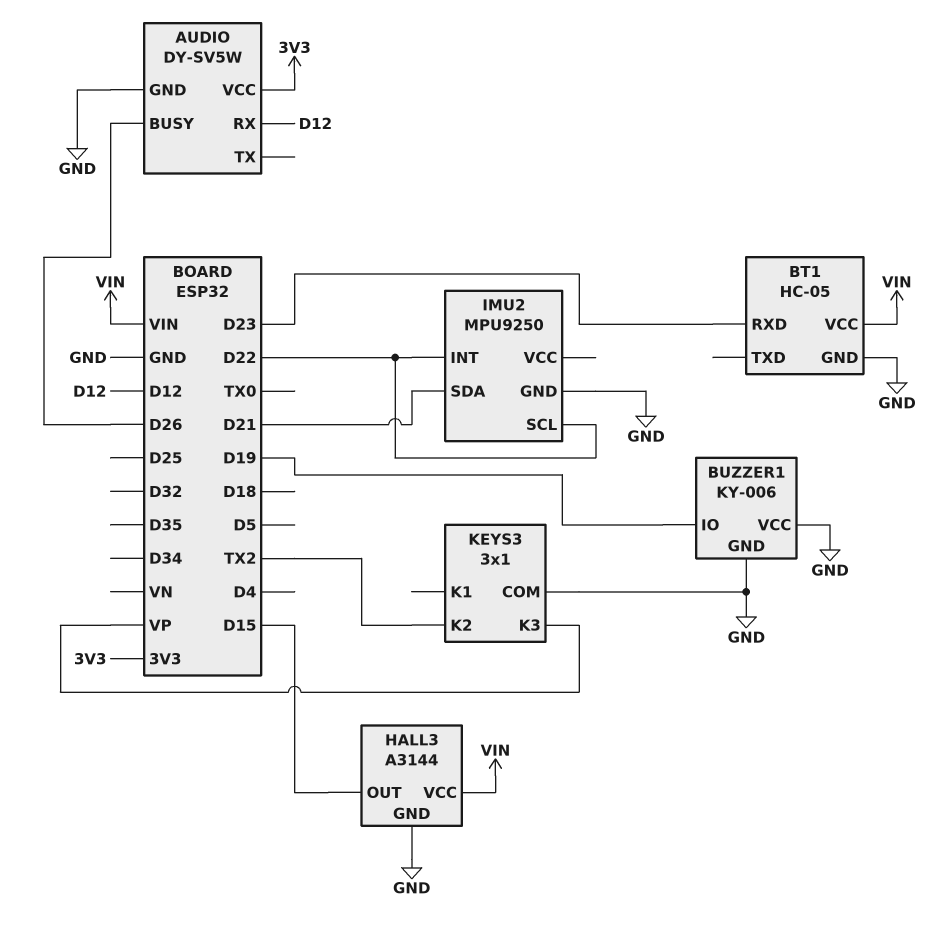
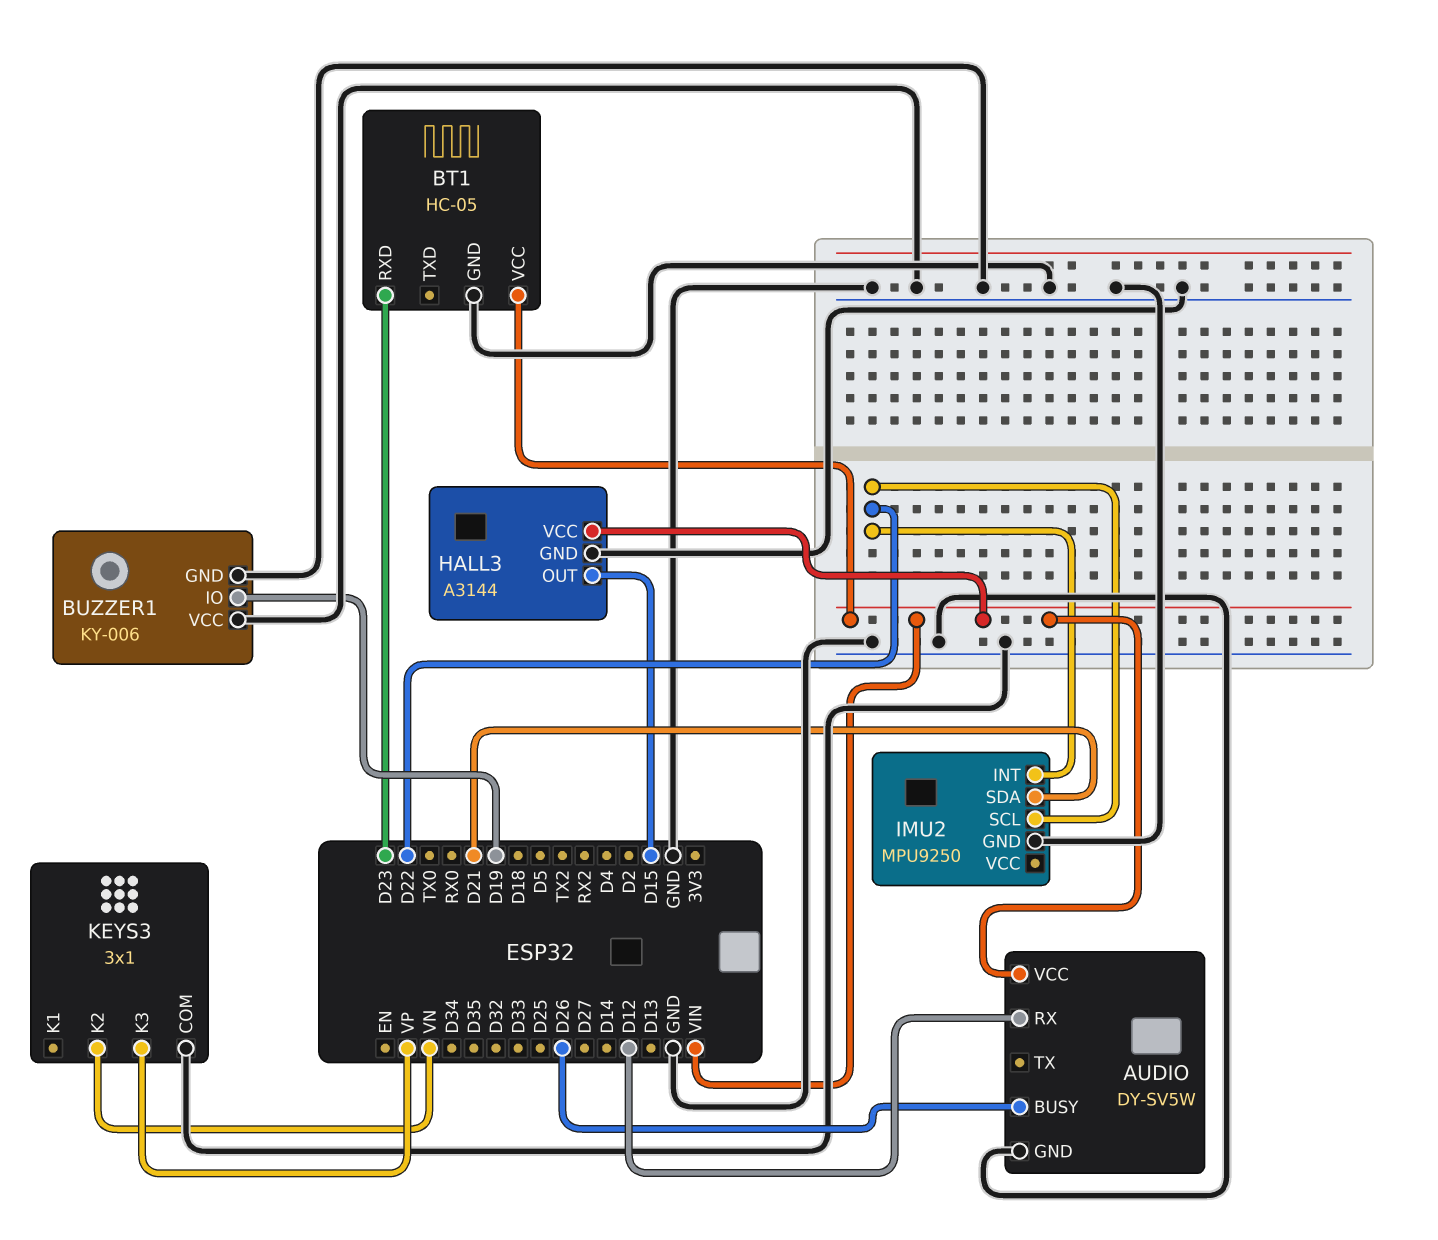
AUDIO pin VCC: 3V3 -> VIN
KEYS3 pin K2: TX2 -> VN

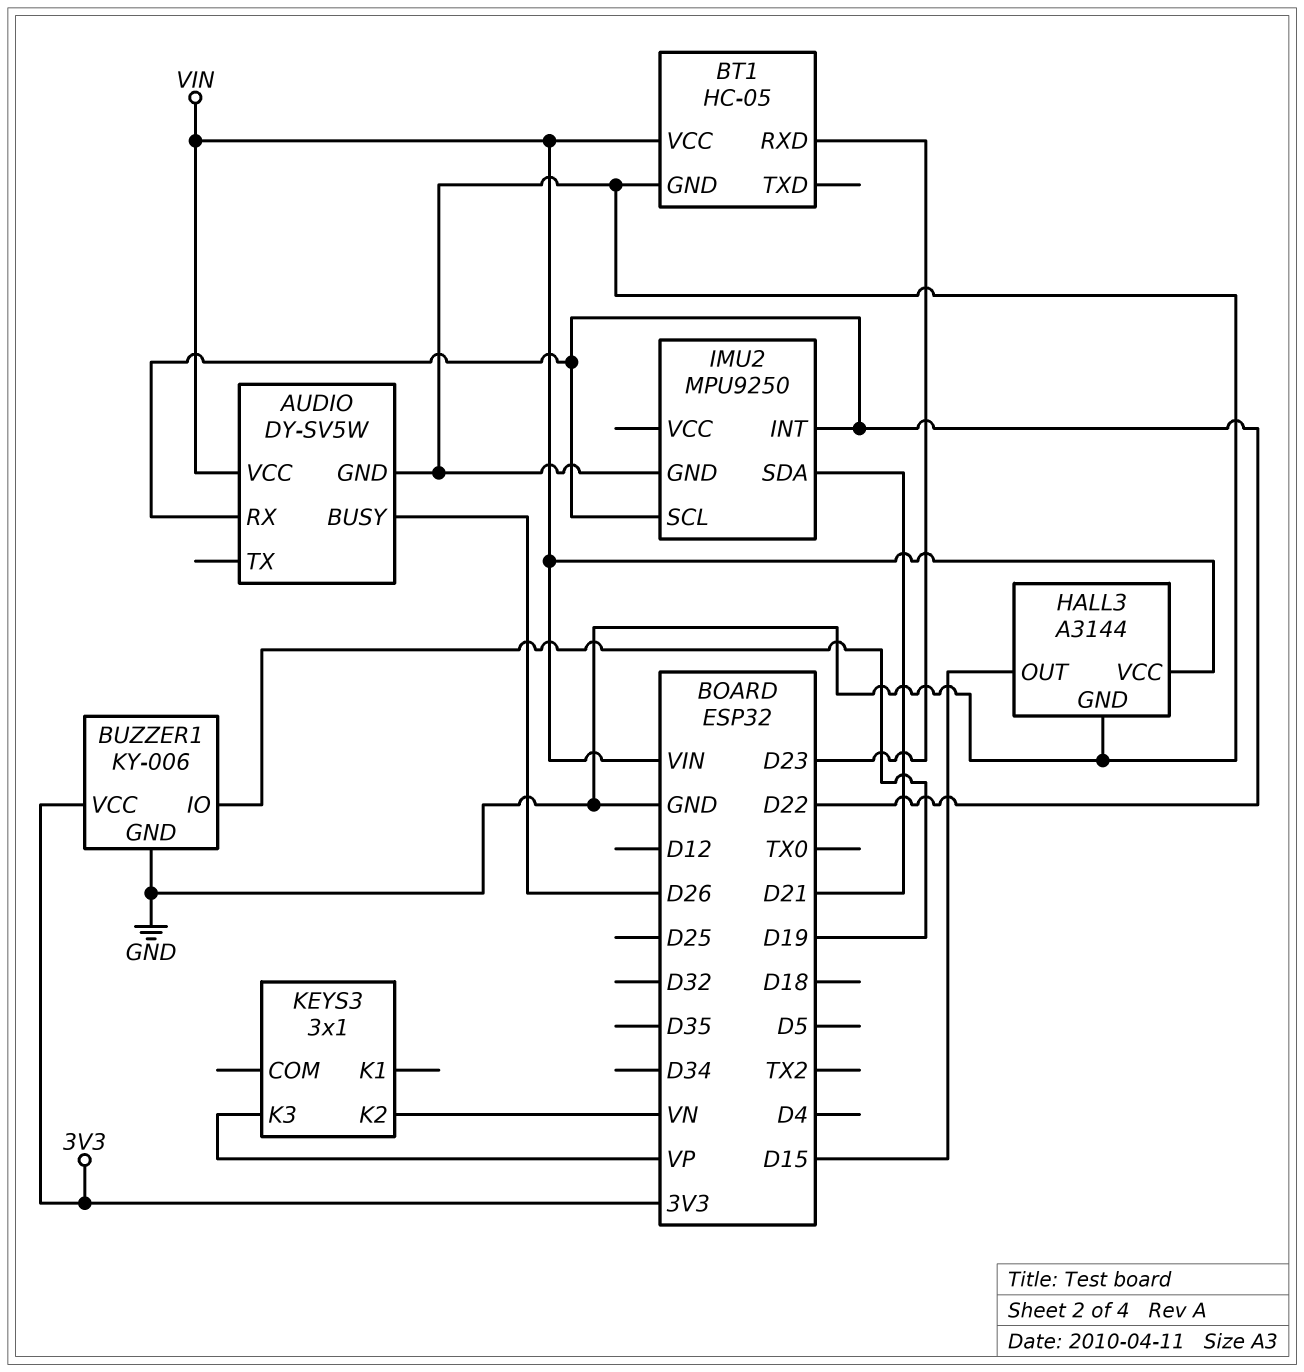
AUDIO pin RX: D12 -> D22
BUZZER1 pin VCC: GND -> 3V3
KEYS3 pin COM: GND -> none

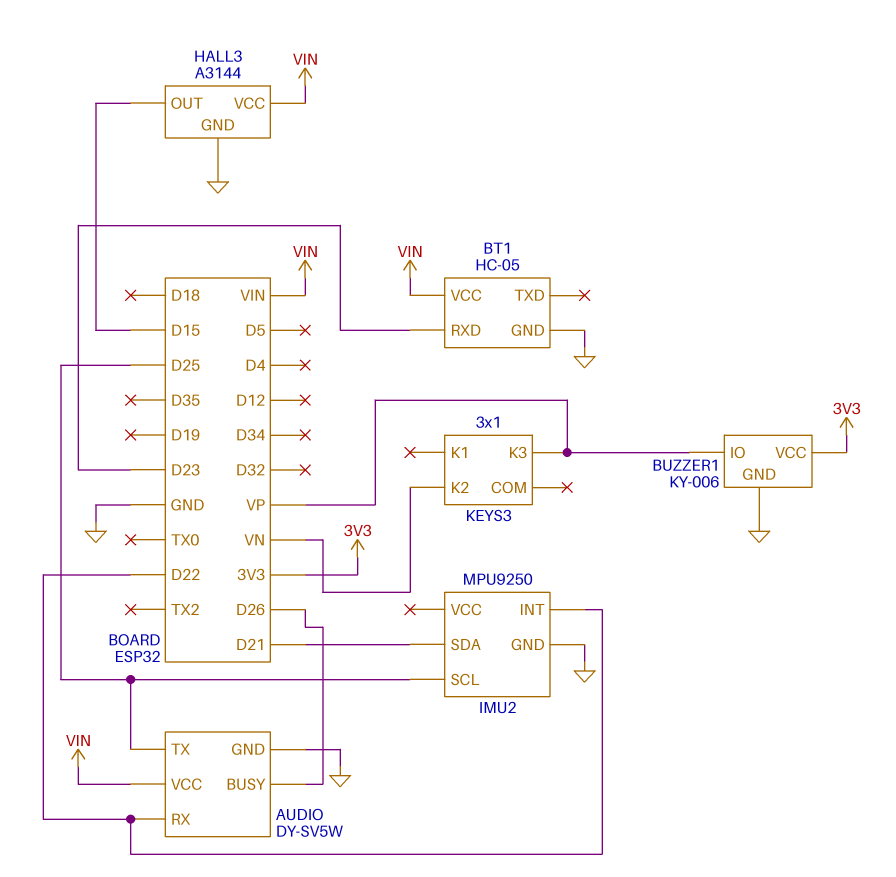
AUDIO pin TX: none -> D25
BUZZER1 pin IO: D19 -> VP
IMU2 pin SCL: D22 -> D25

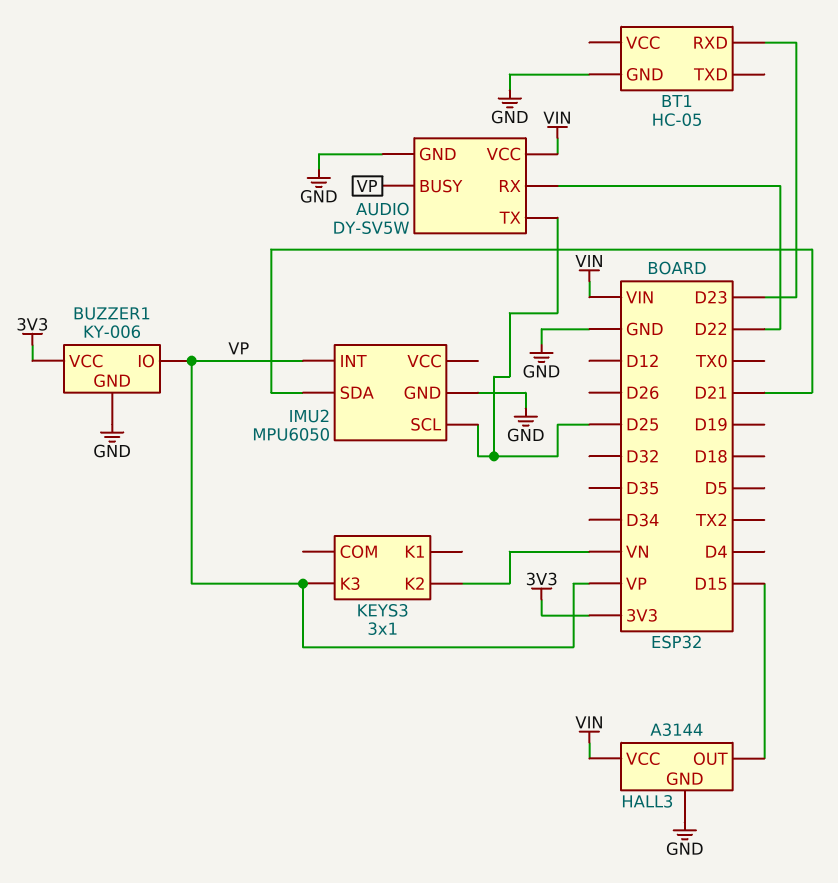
AUDIO pin BUSY: D26 -> VP
BT1 pin VCC: VIN -> none
IMU2: MPU9250 -> MPU6050
IMU2 pin INT: D22 -> VP

